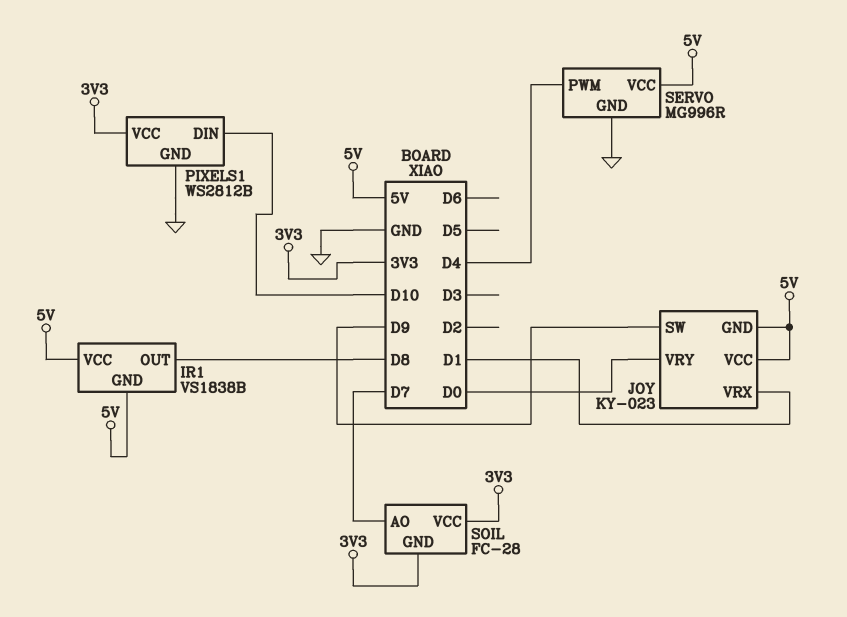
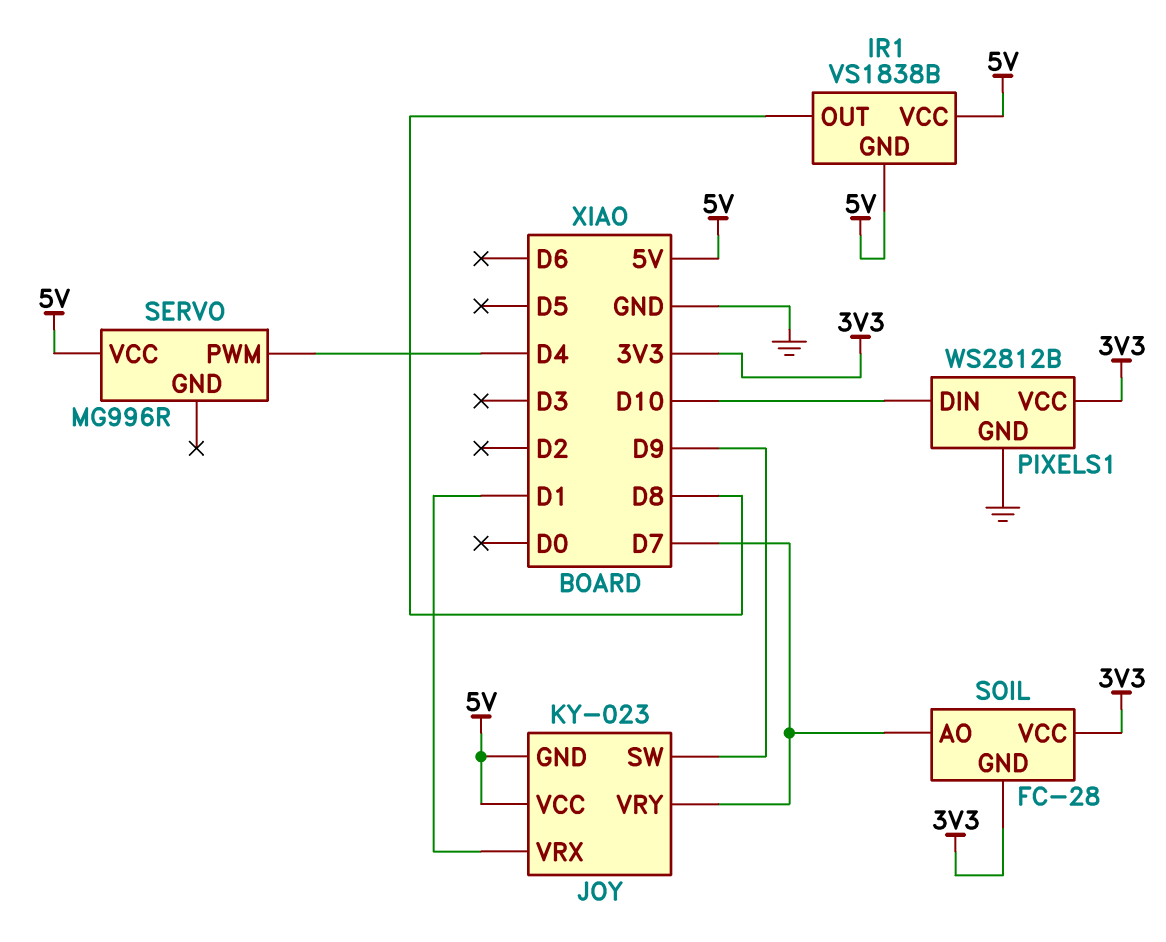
JOY pin VRY: D0 -> D7
SERVO pin GND: GND -> none

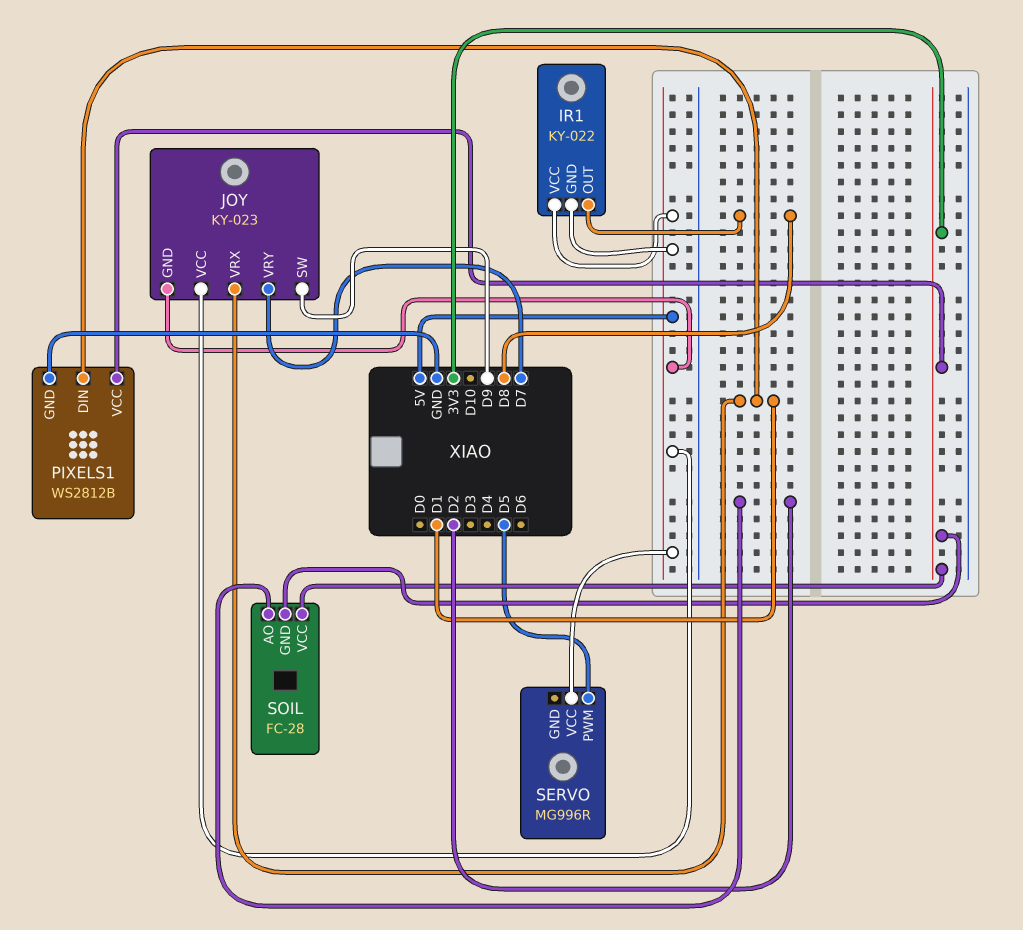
IR1: VS1838B -> KY-022
PIXELS1 pin DIN: D10 -> D1
SERVO pin PWM: D4 -> D5
SOIL pin AO: D7 -> D2

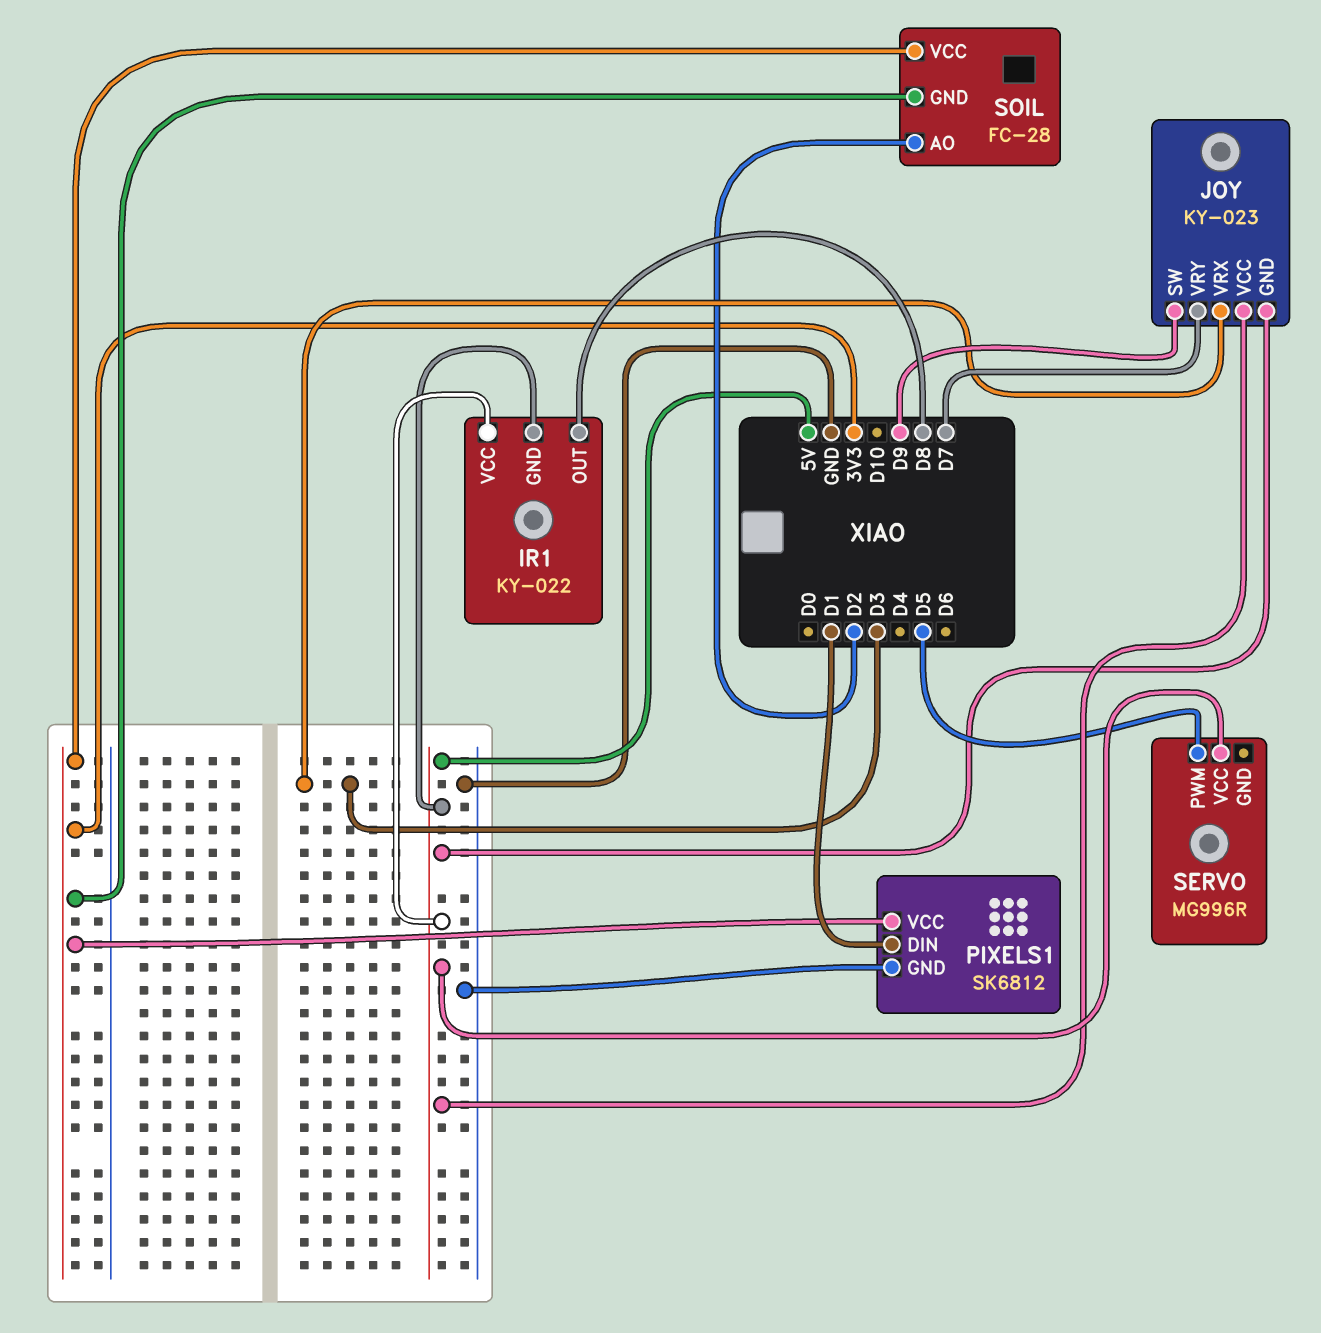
JOY pin VRX: D1 -> D3
PIXELS1: WS2812B -> SK6812

